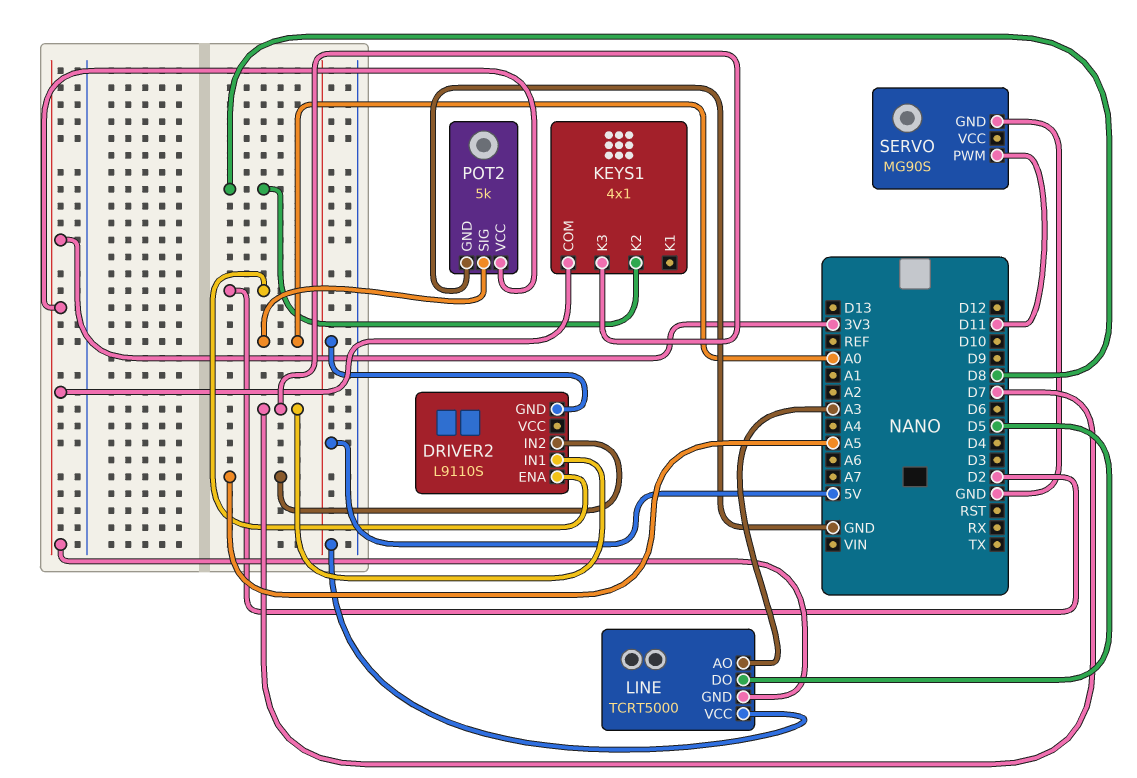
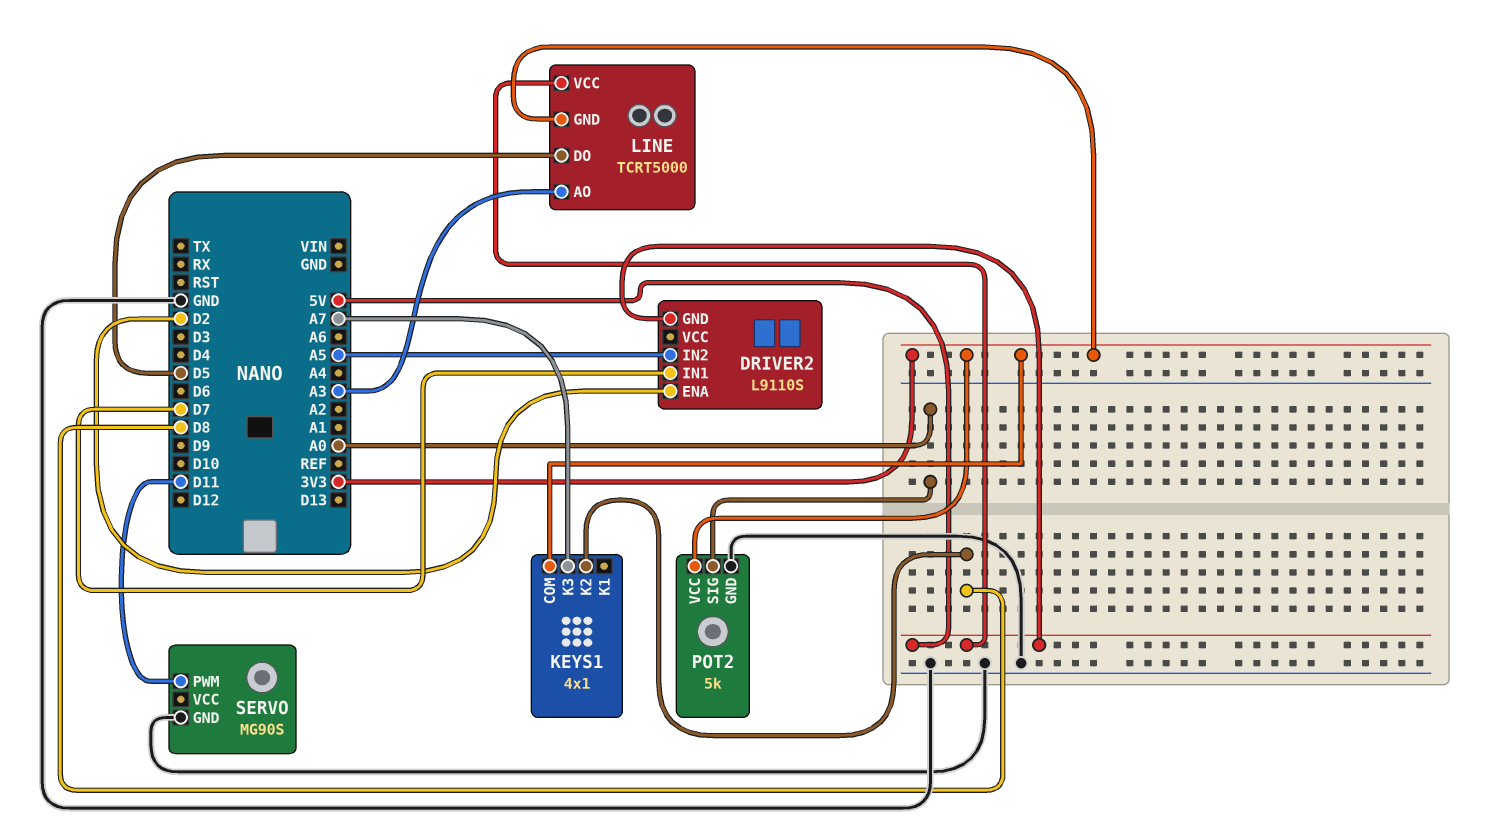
KEYS1 pin K3: D7 -> A7

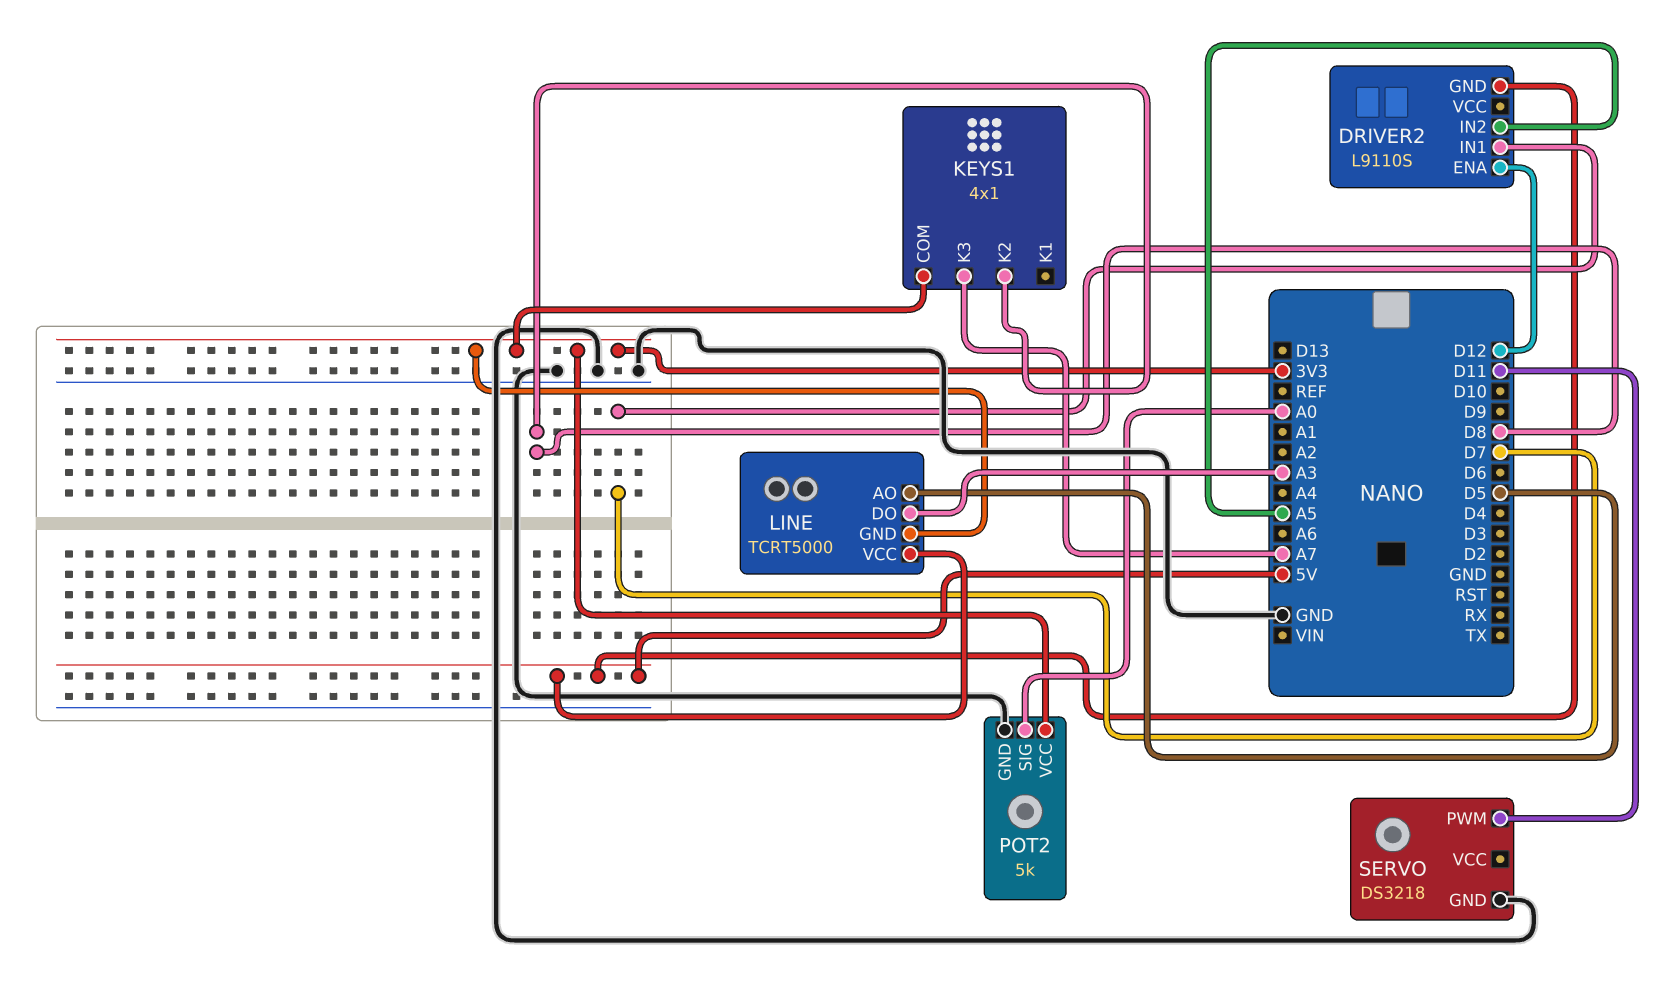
DRIVER2 pin ENA: D2 -> D12
LINE pin AO: A3 -> D5
LINE pin DO: D5 -> A3
SERVO: MG90S -> DS3218

